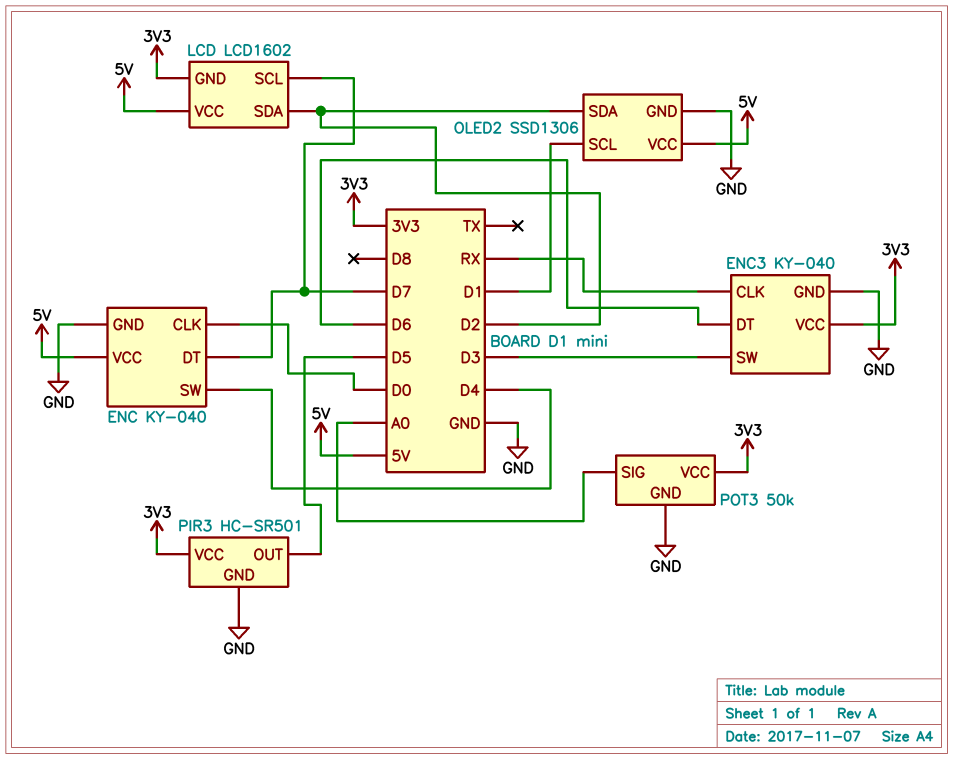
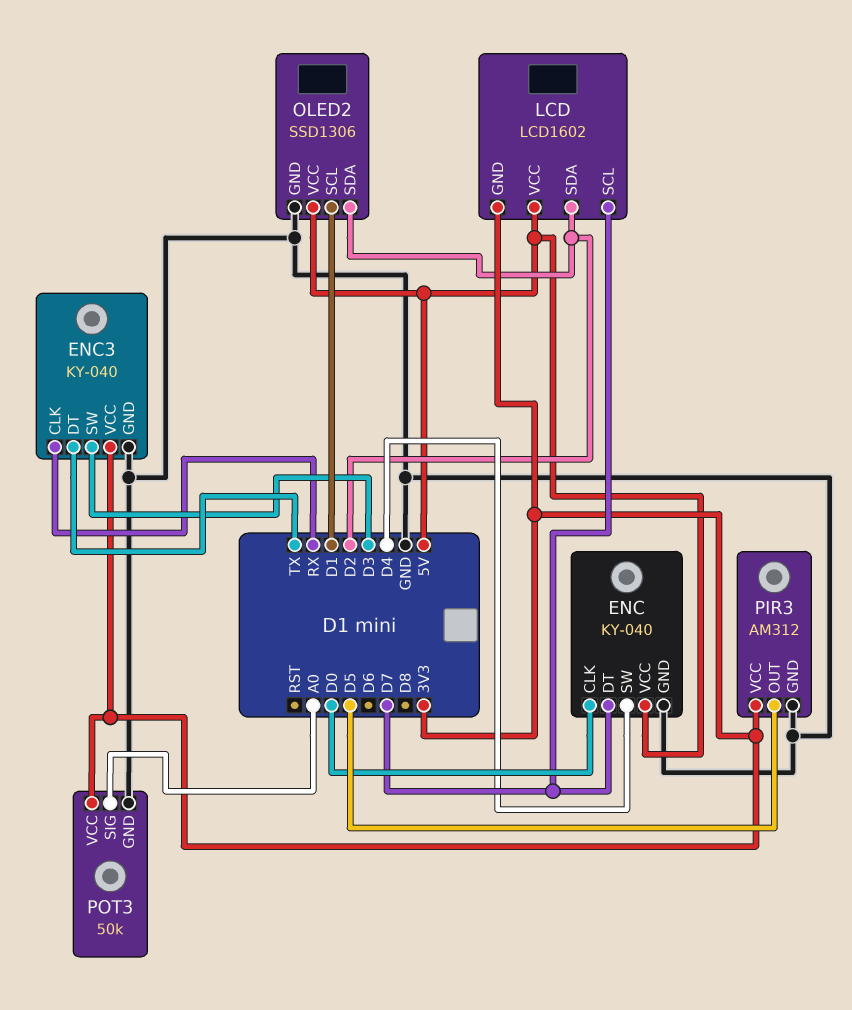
ENC3 pin DT: D6 -> TX
PIR3: HC-SR501 -> AM312

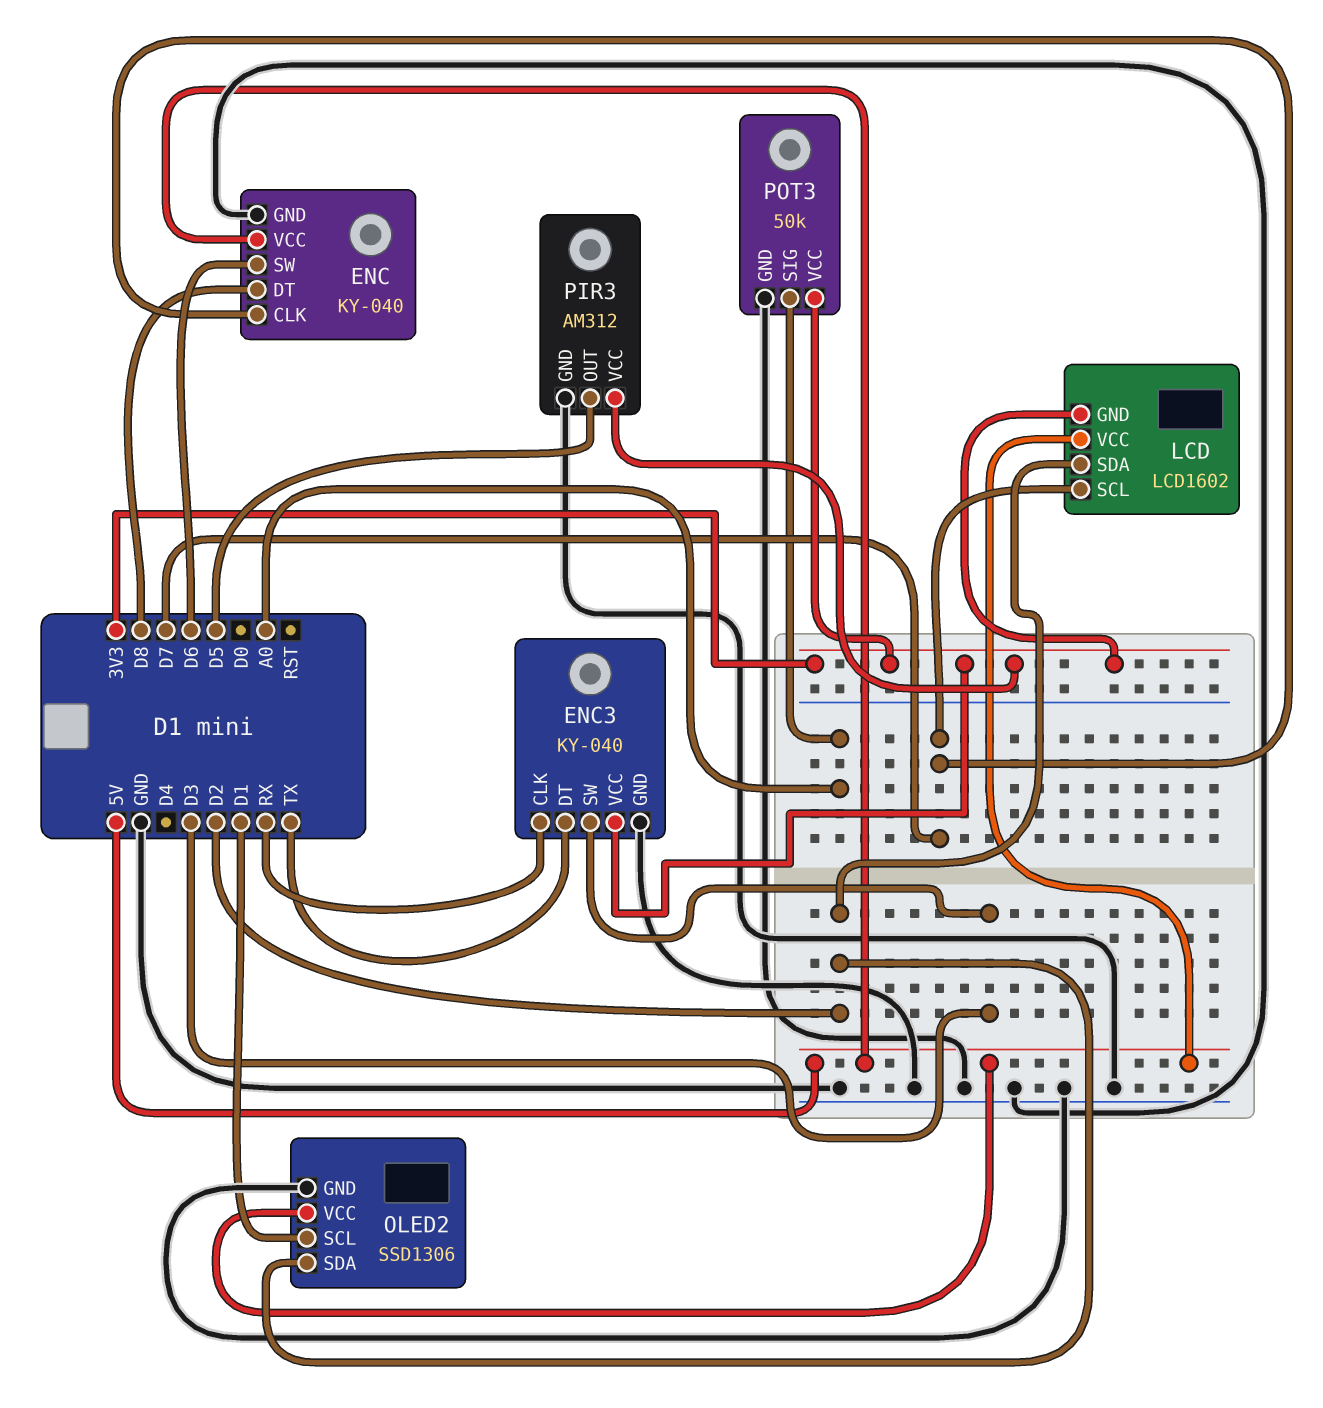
ENC pin CLK: D0 -> D7
ENC pin DT: D7 -> D8
ENC pin SW: D4 -> D6

